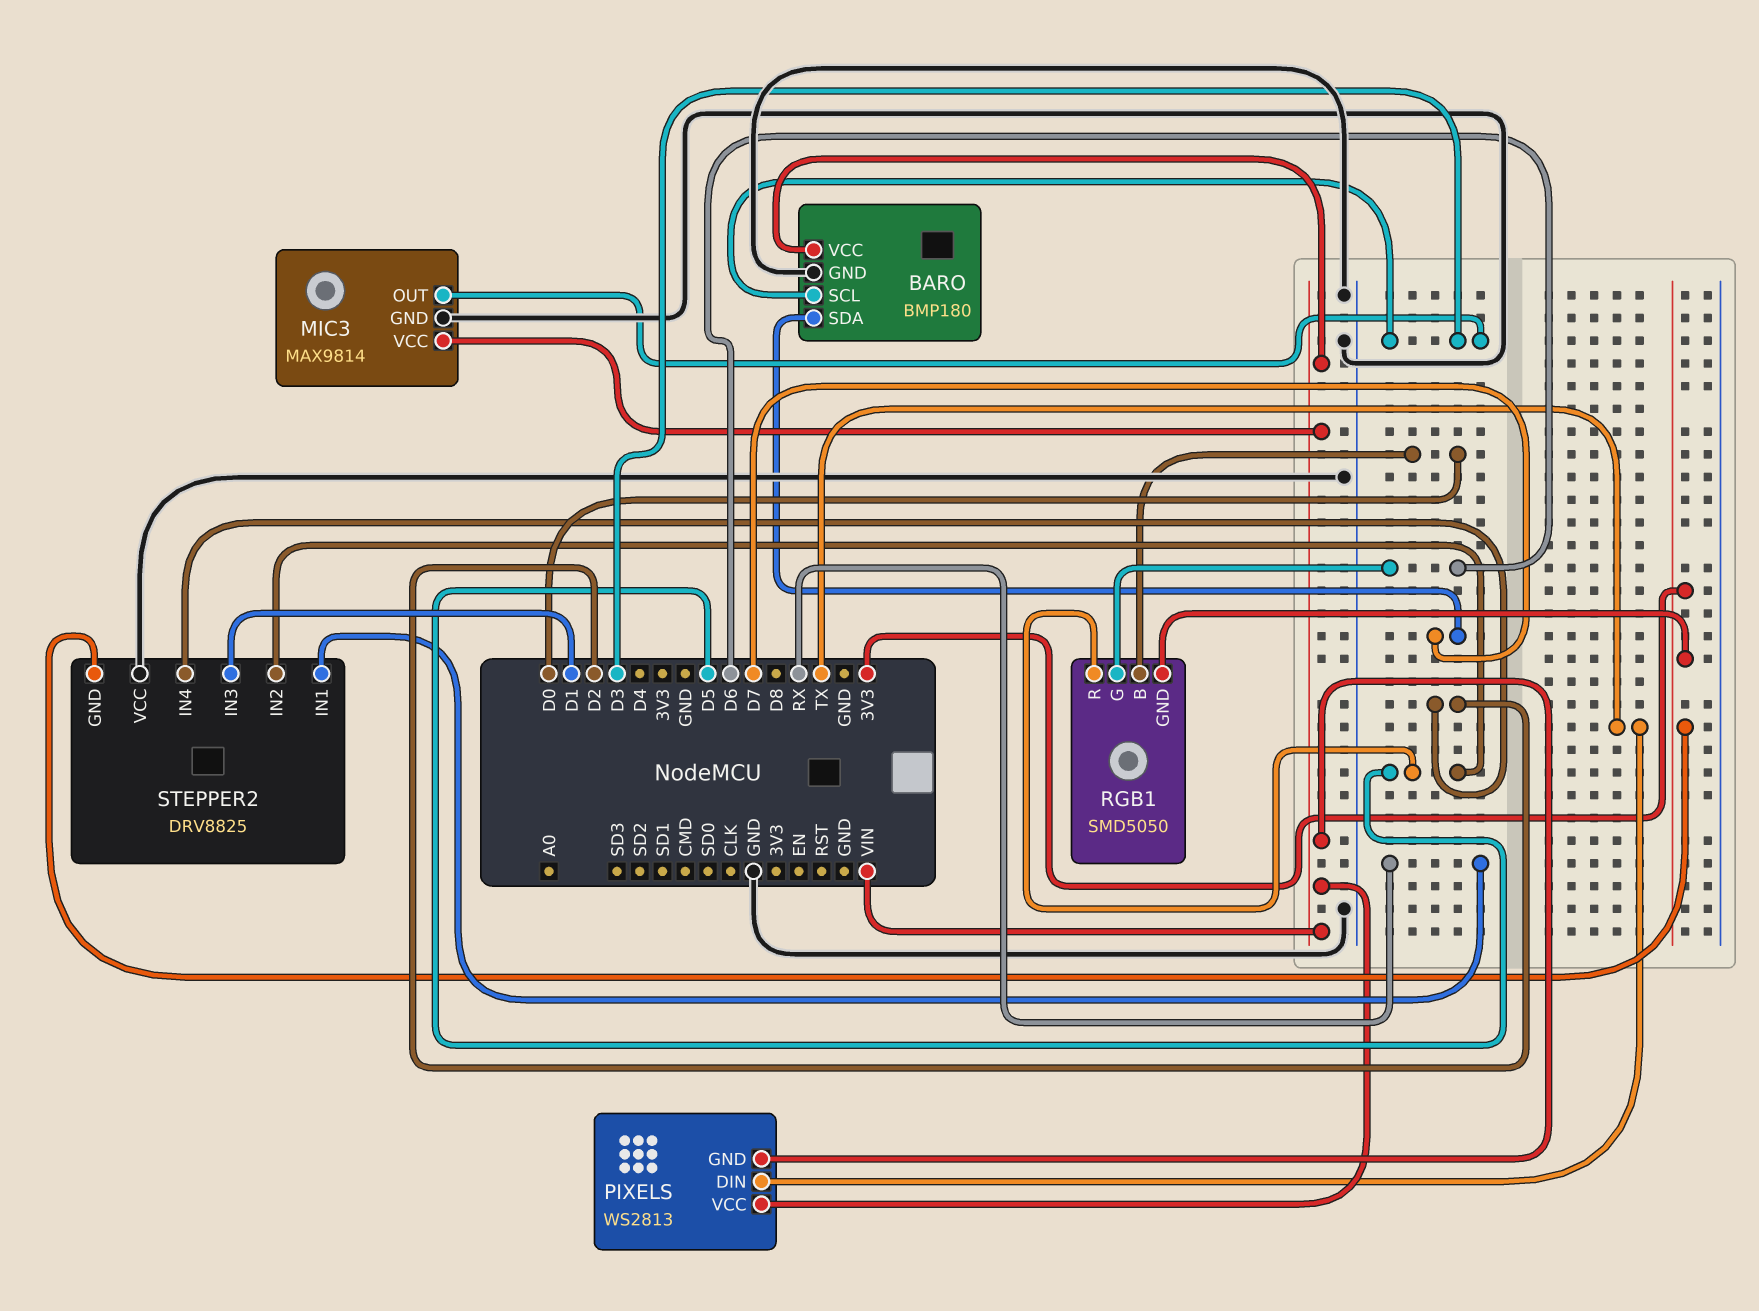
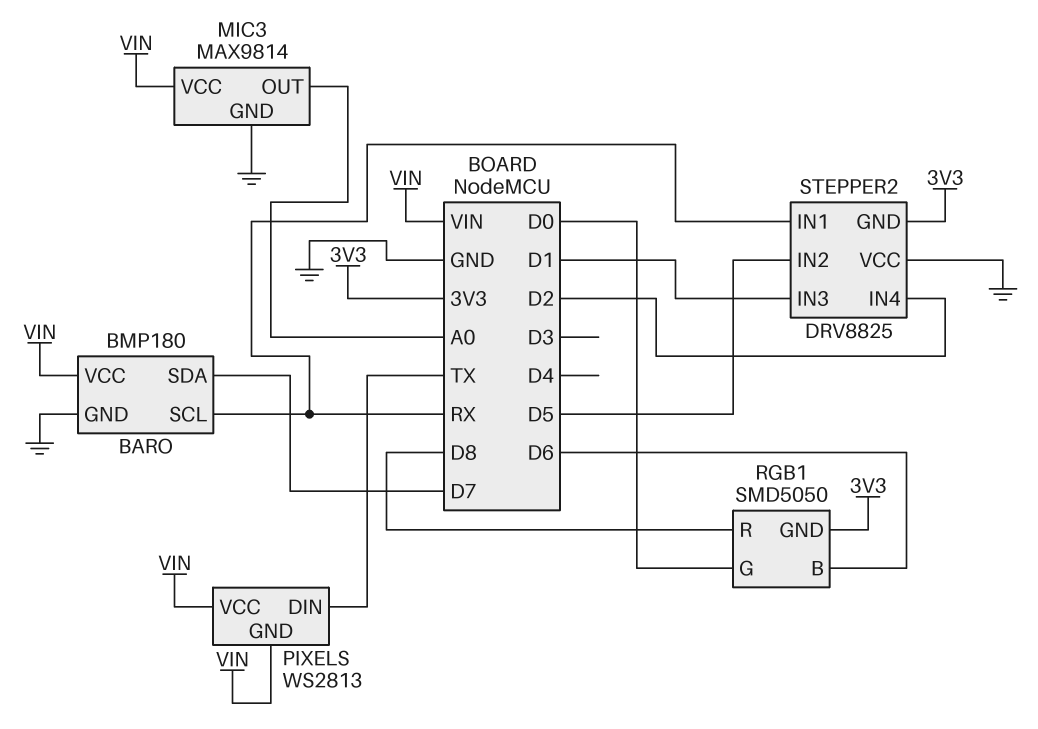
BARO pin SCL: D3 -> RX
MIC3 pin OUT: D3 -> A0
RGB1 pin B: D0 -> D6
RGB1 pin G: D6 -> D0
RGB1 pin R: D5 -> D8

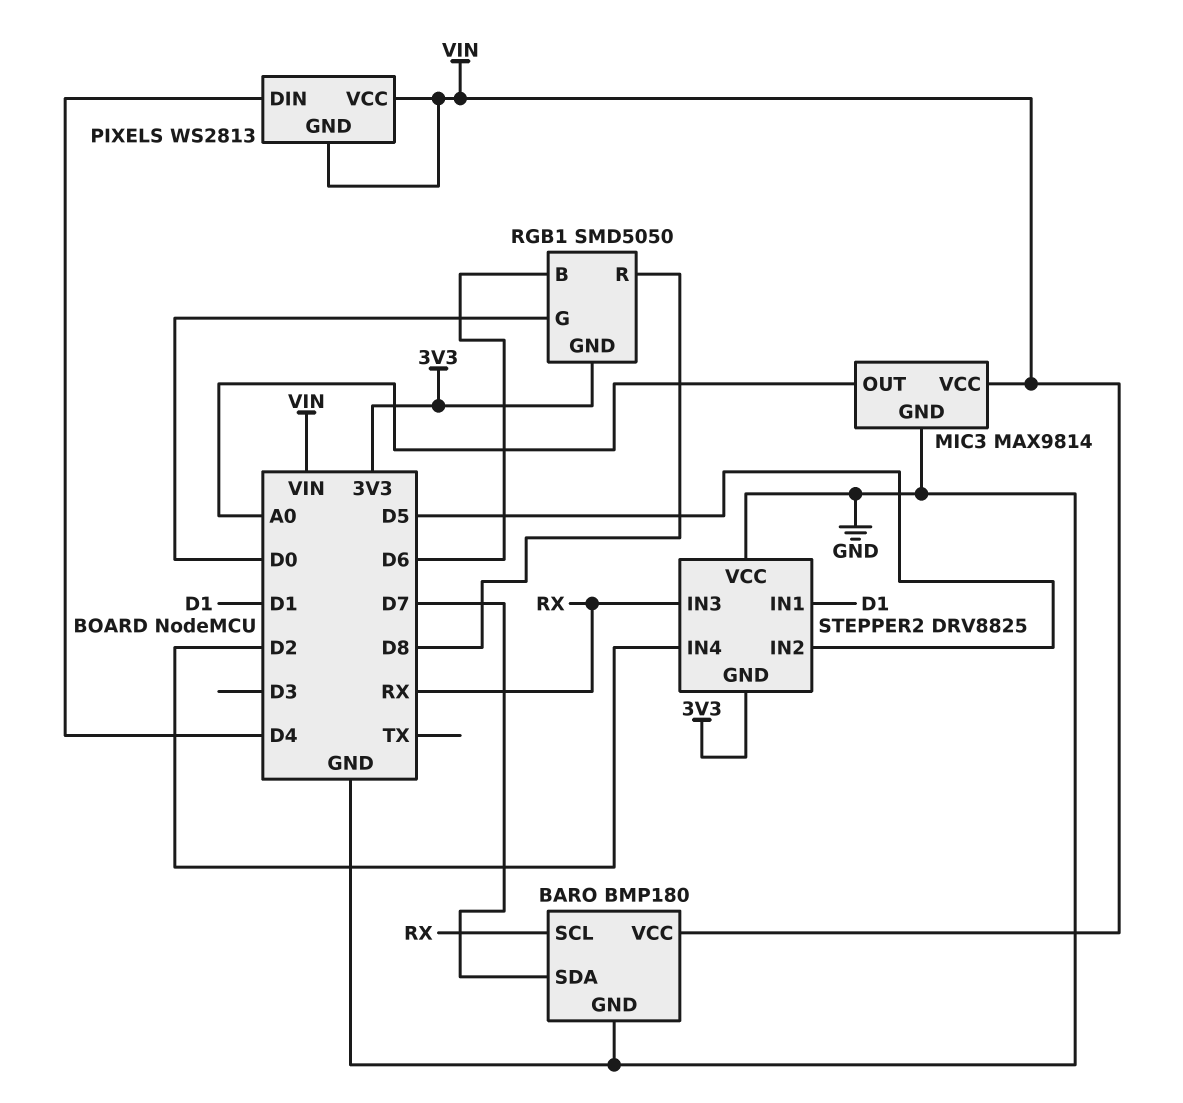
PIXELS pin DIN: TX -> D4
STEPPER2 pin IN1: RX -> D1
STEPPER2 pin IN3: D1 -> RX

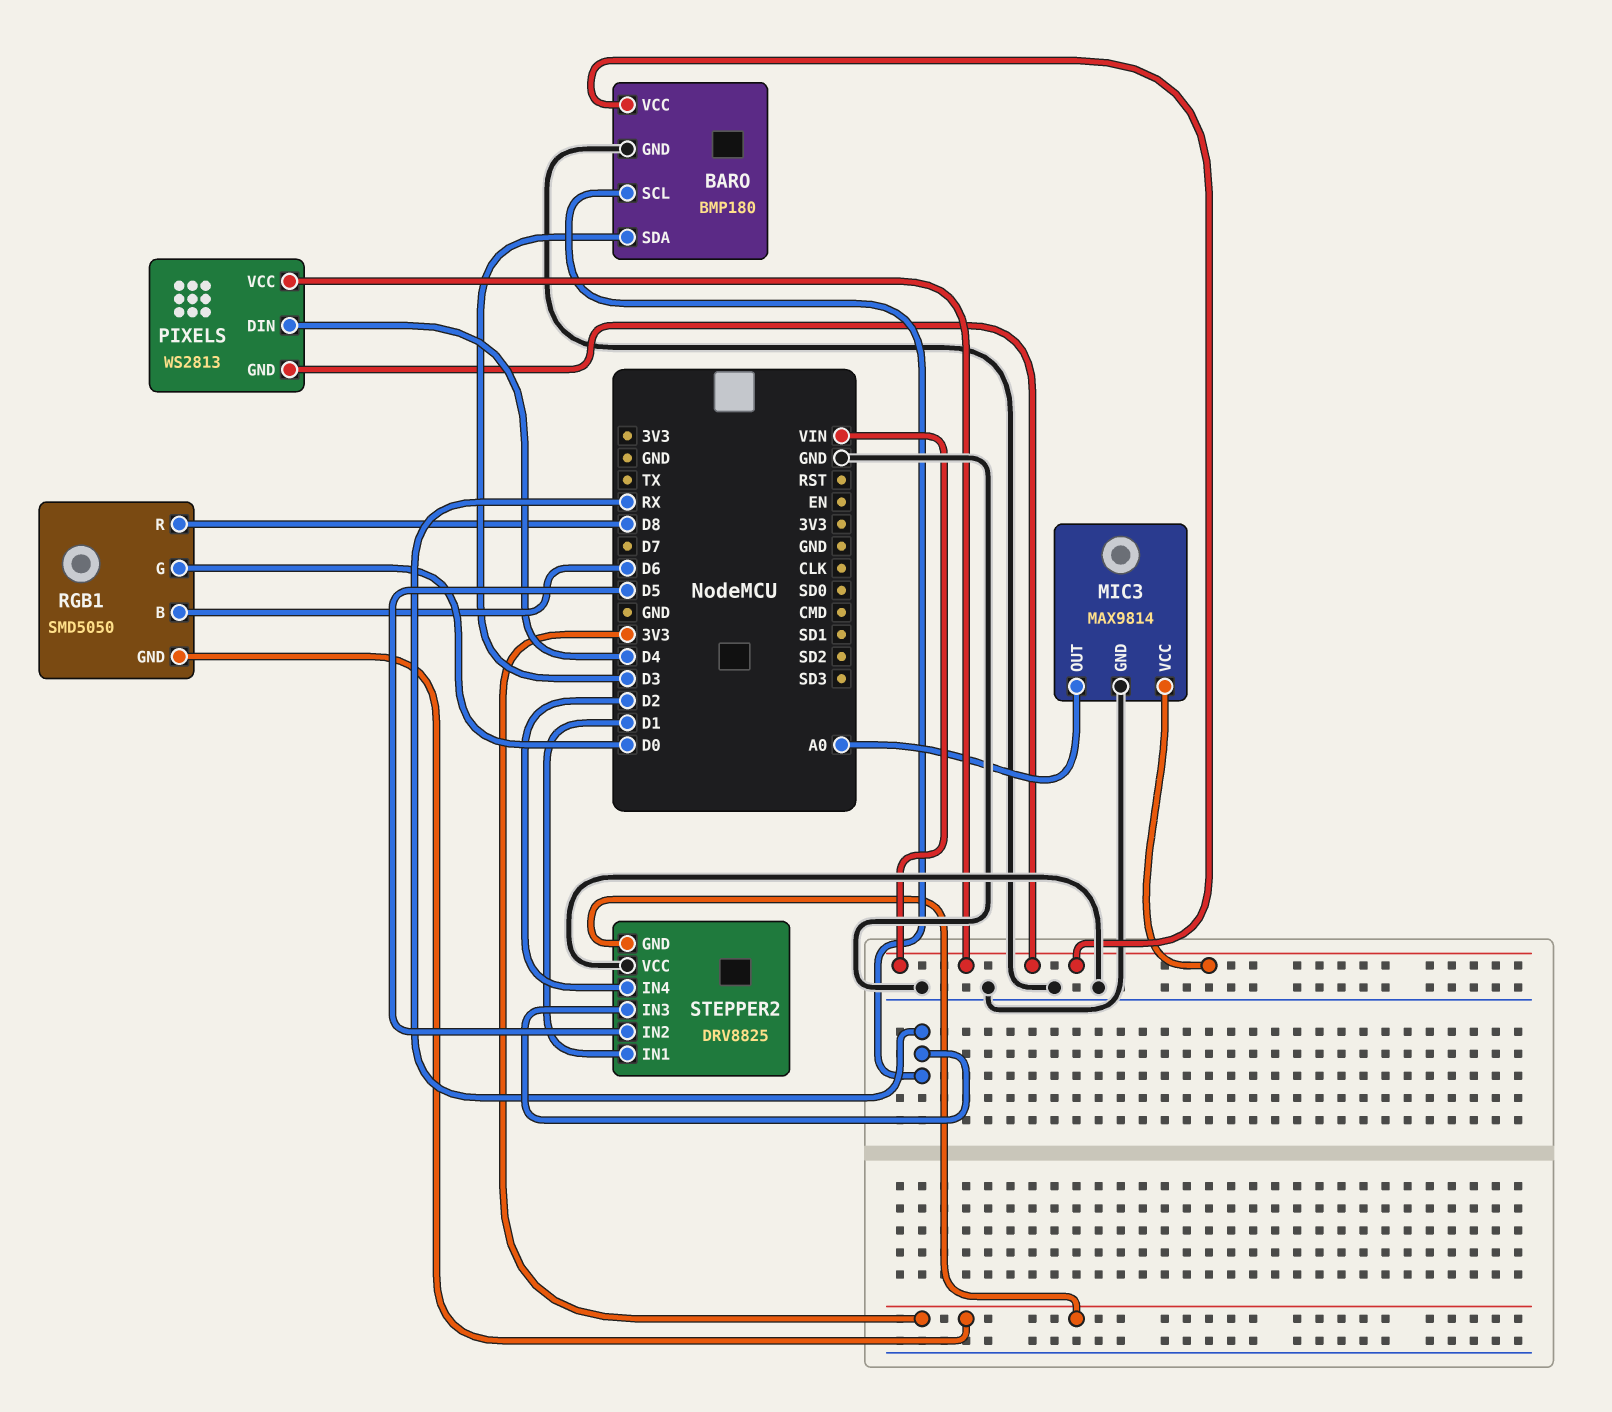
BARO pin SDA: D7 -> D3

